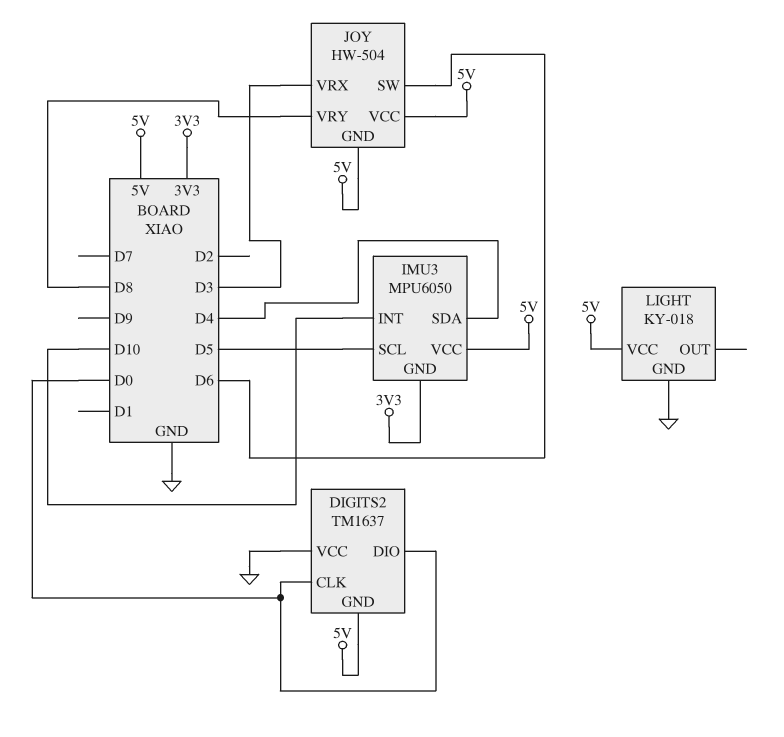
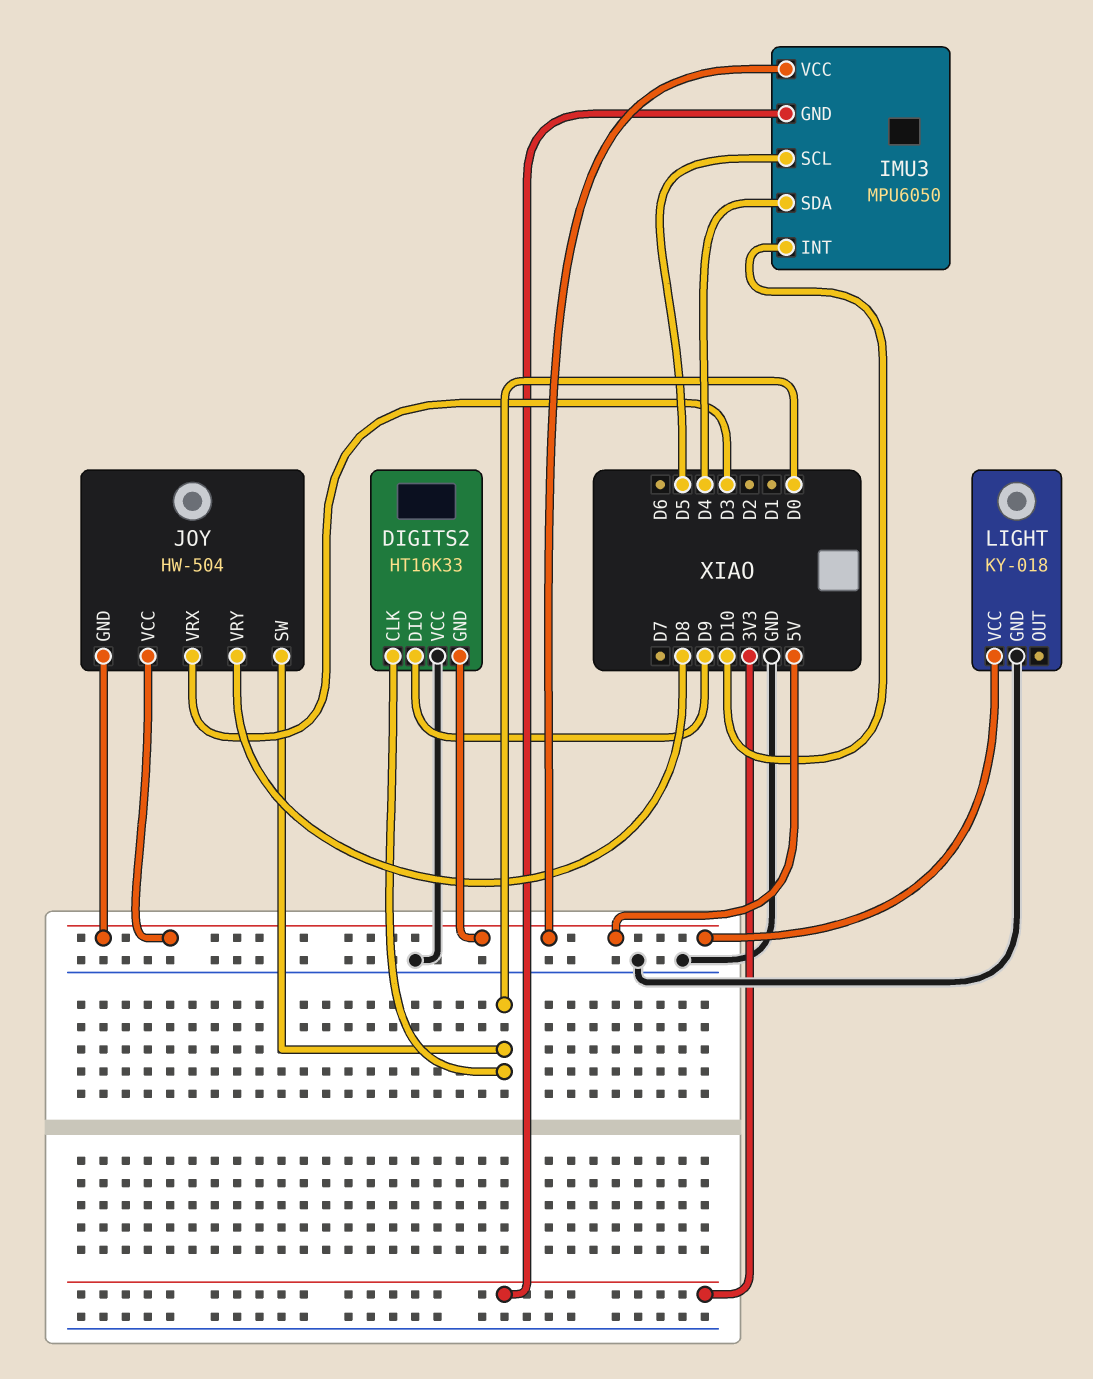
DIGITS2: TM1637 -> HT16K33
DIGITS2 pin DIO: D0 -> D9
JOY pin SW: D6 -> D0

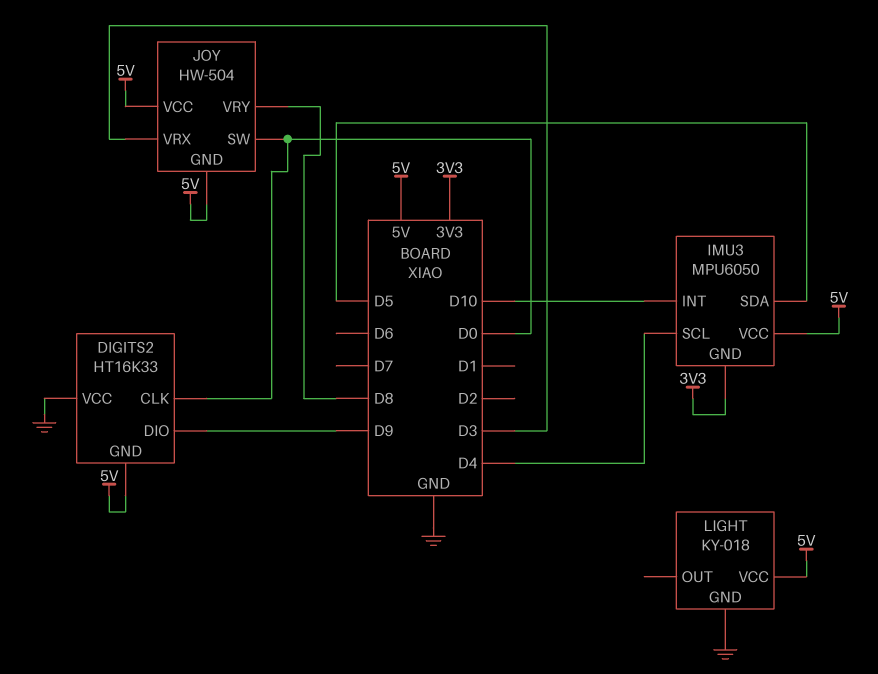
IMU3 pin SCL: D5 -> D4
IMU3 pin SDA: D4 -> D5

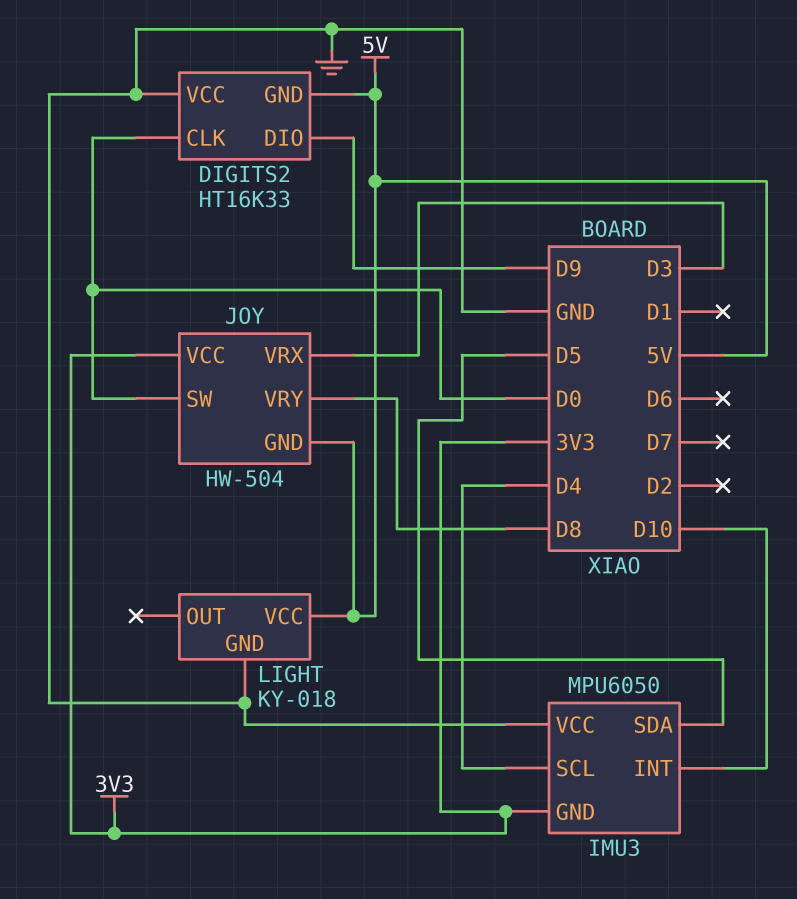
IMU3 pin VCC: 5V -> GND
JOY pin VCC: 5V -> 3V3

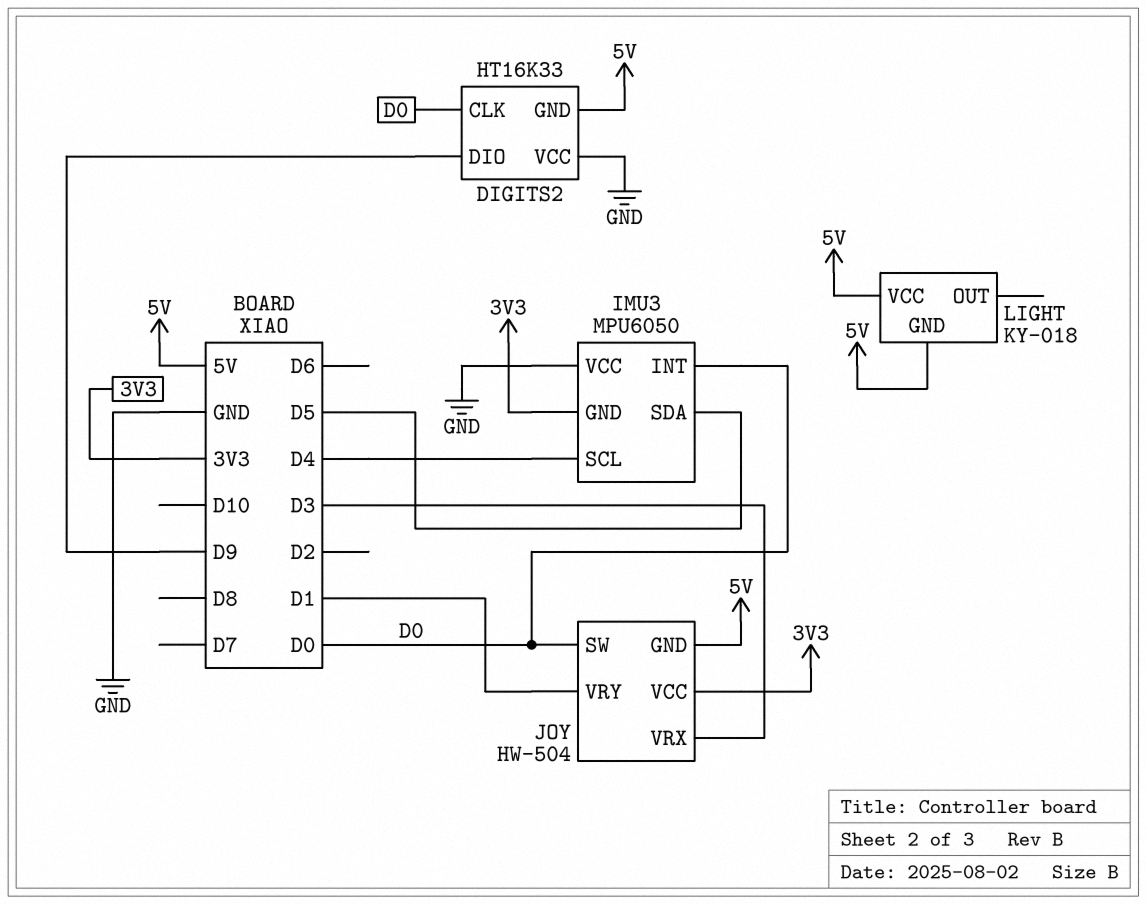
IMU3 pin INT: D10 -> D0
JOY pin VRY: D8 -> D1
LIGHT pin GND: GND -> 5V

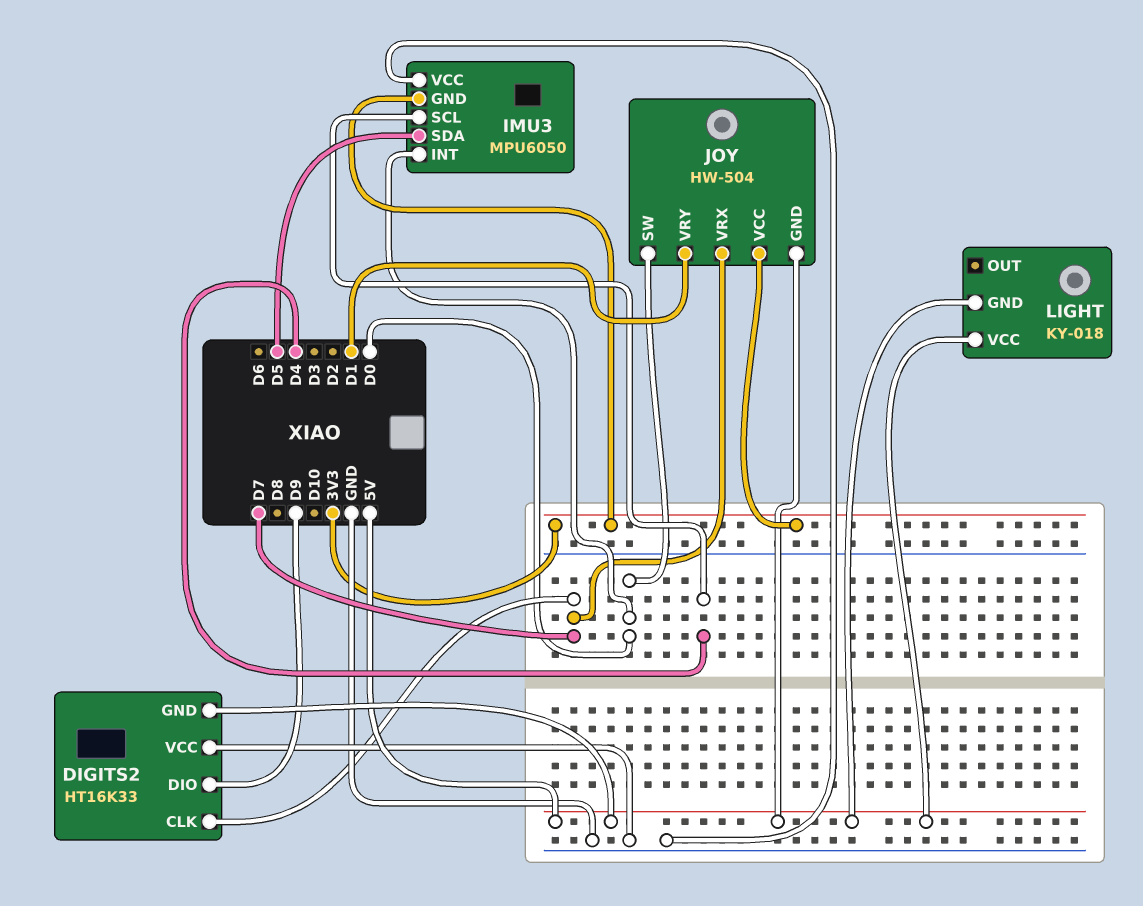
DIGITS2 pin CLK: D0 -> D7
JOY pin VRX: D3 -> D7

